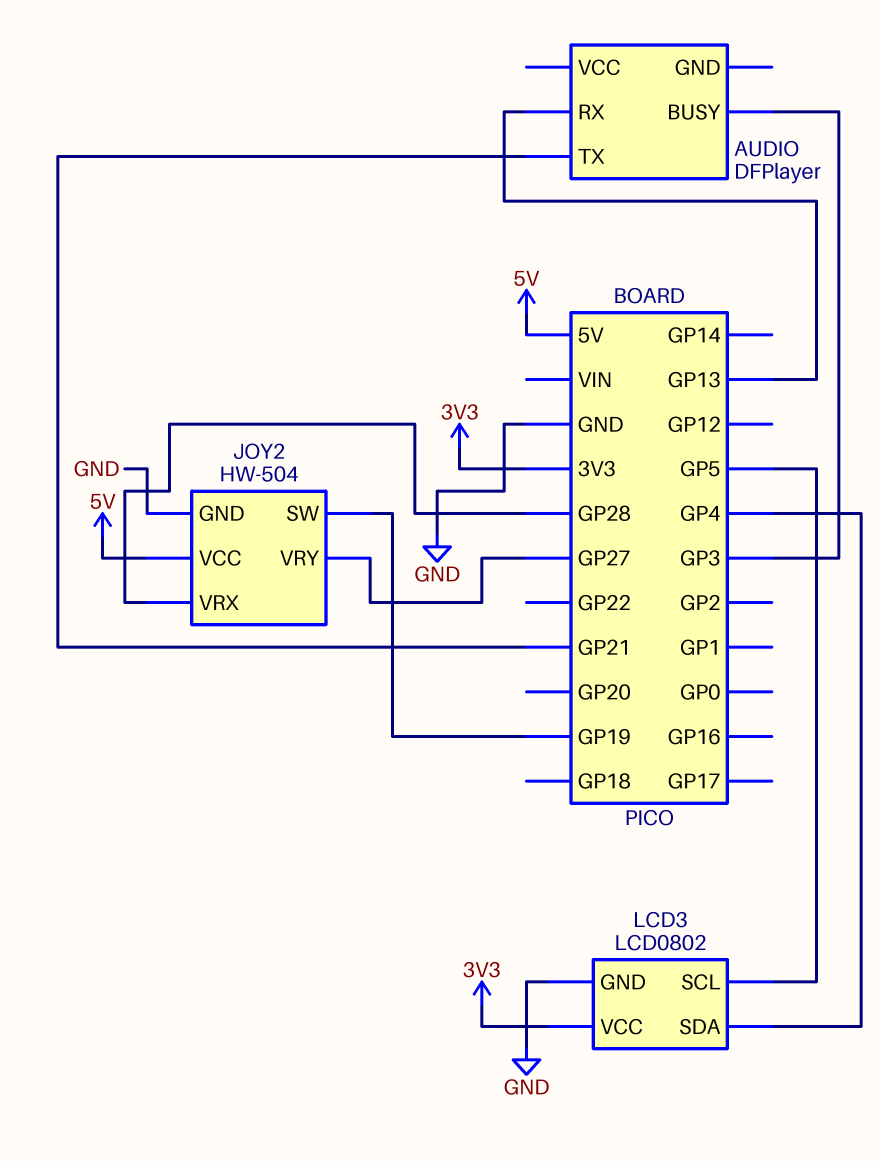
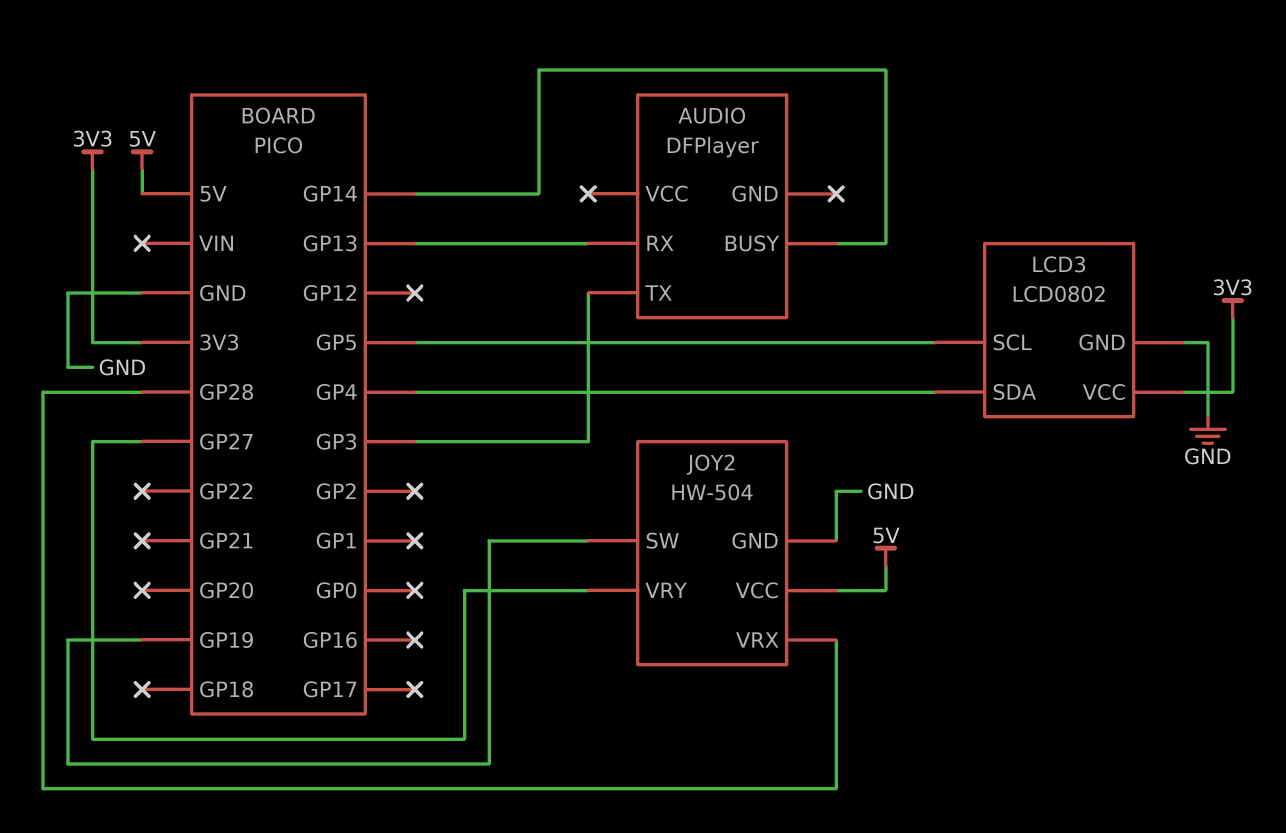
AUDIO pin BUSY: GP3 -> GP14
AUDIO pin TX: GP21 -> GP3

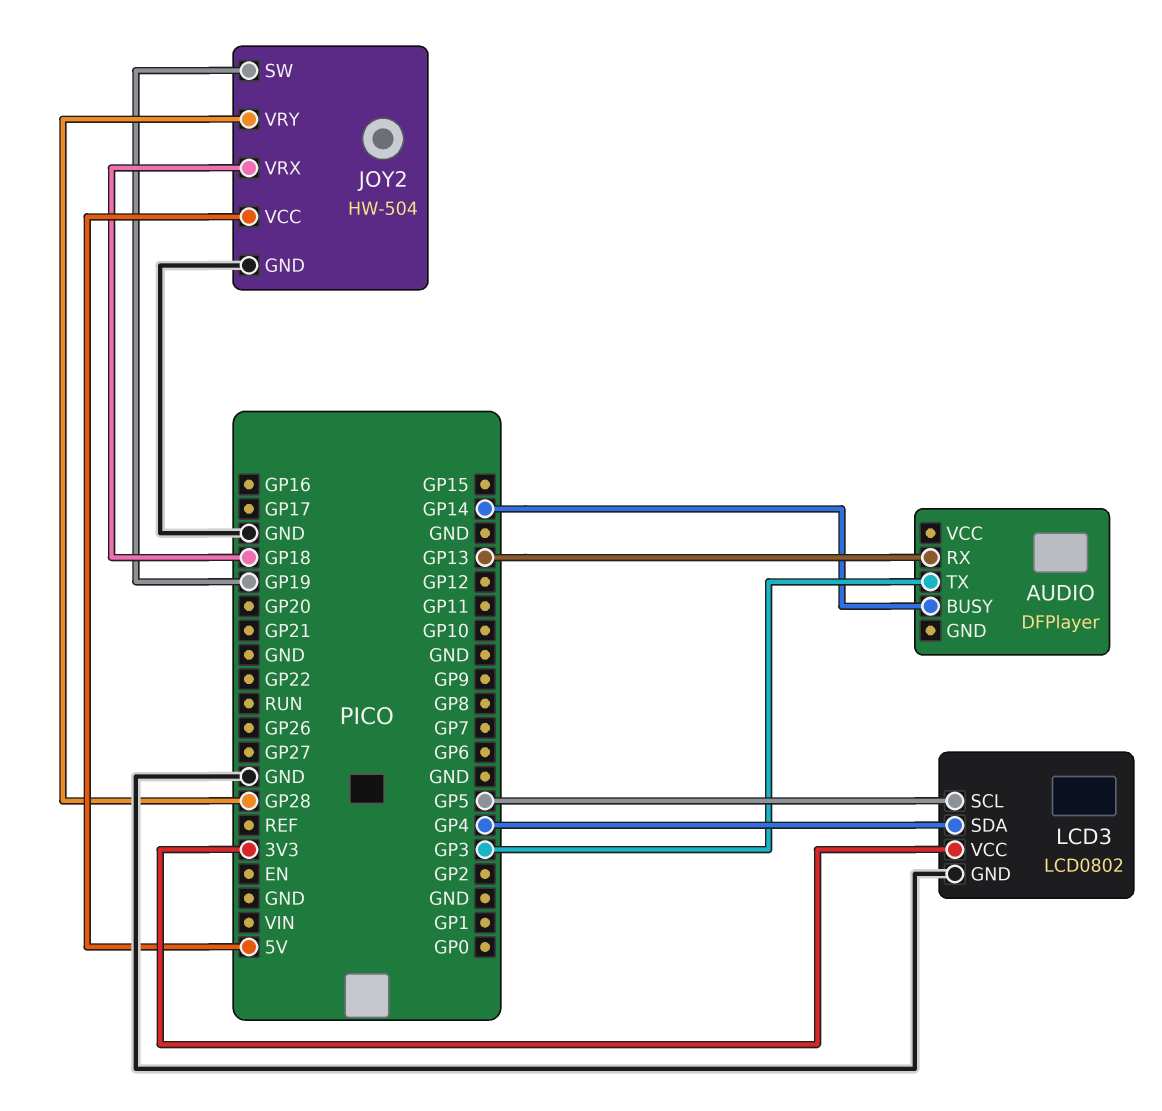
JOY2 pin VRX: GP28 -> GP18
JOY2 pin VRY: GP27 -> GP28

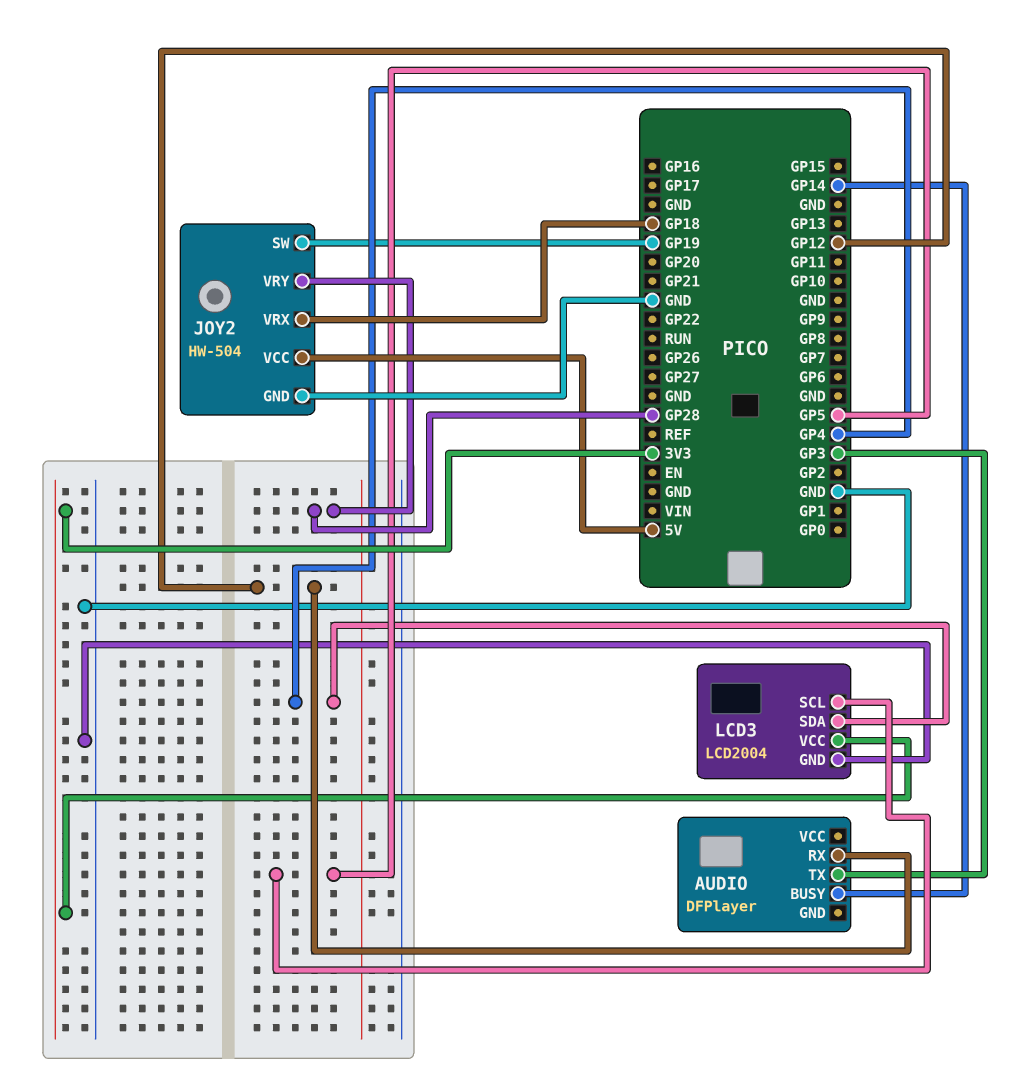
AUDIO pin RX: GP13 -> GP12
LCD3: LCD0802 -> LCD2004

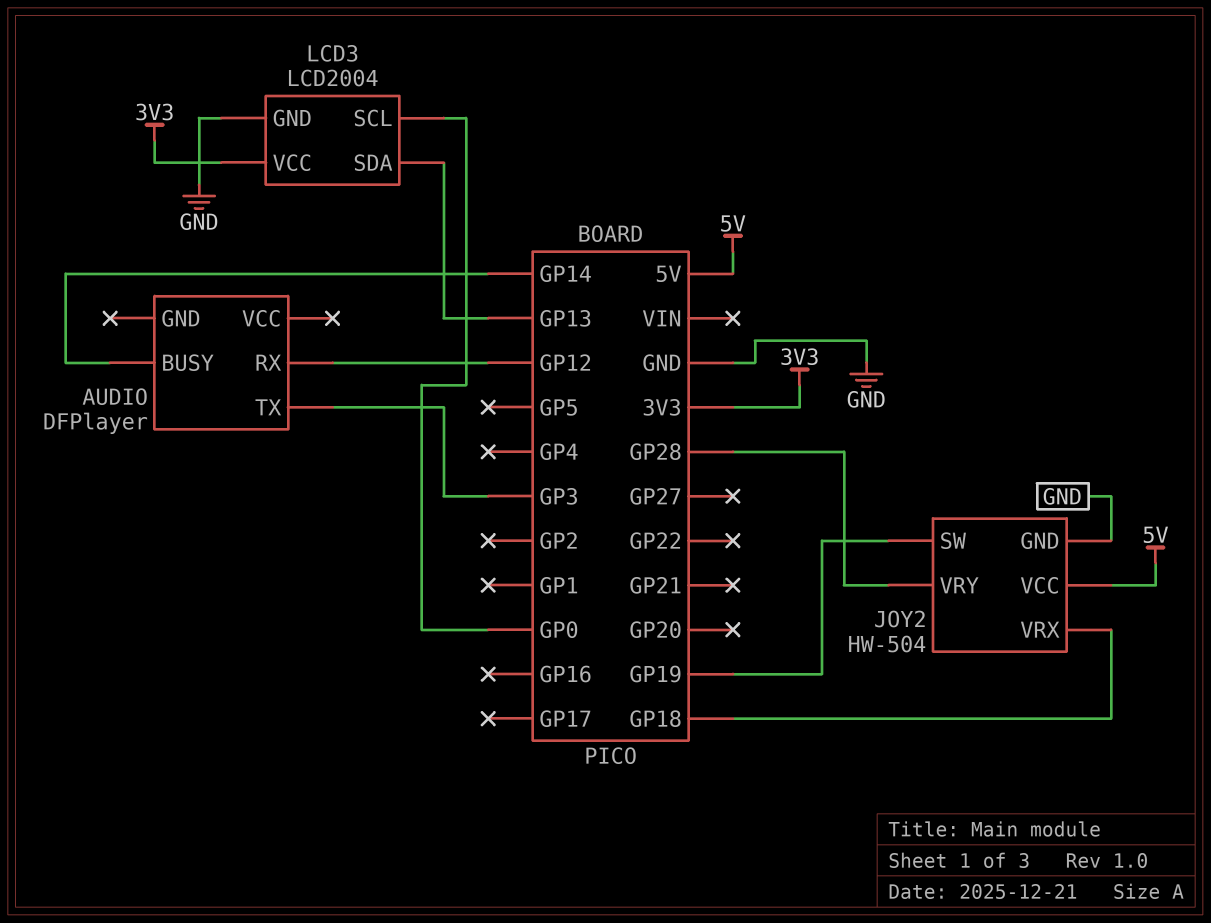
LCD3 pin SCL: GP5 -> GP0
LCD3 pin SDA: GP4 -> GP13

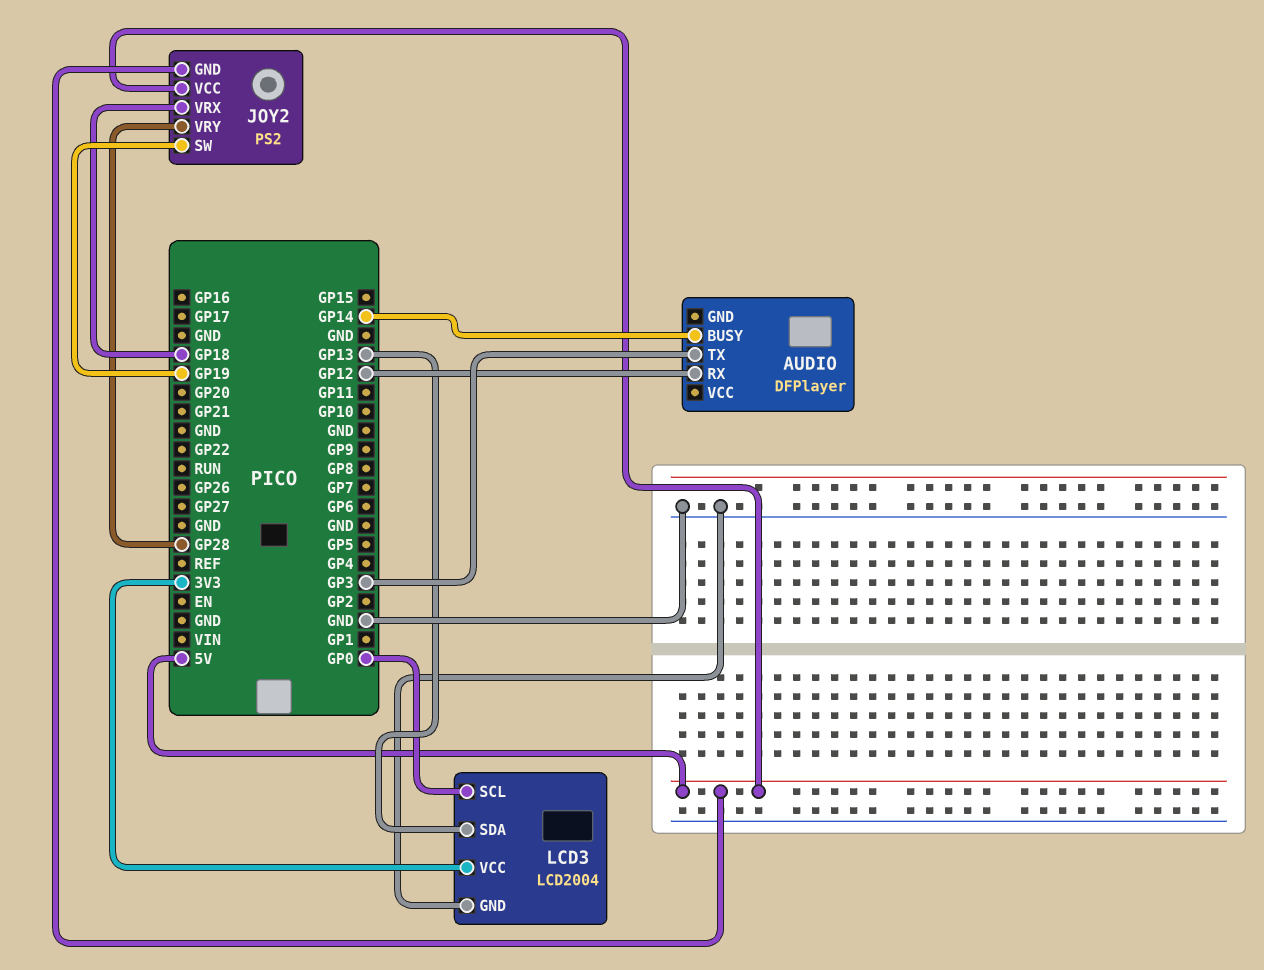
JOY2: HW-504 -> PS2
JOY2 pin GND: GND -> 5V

